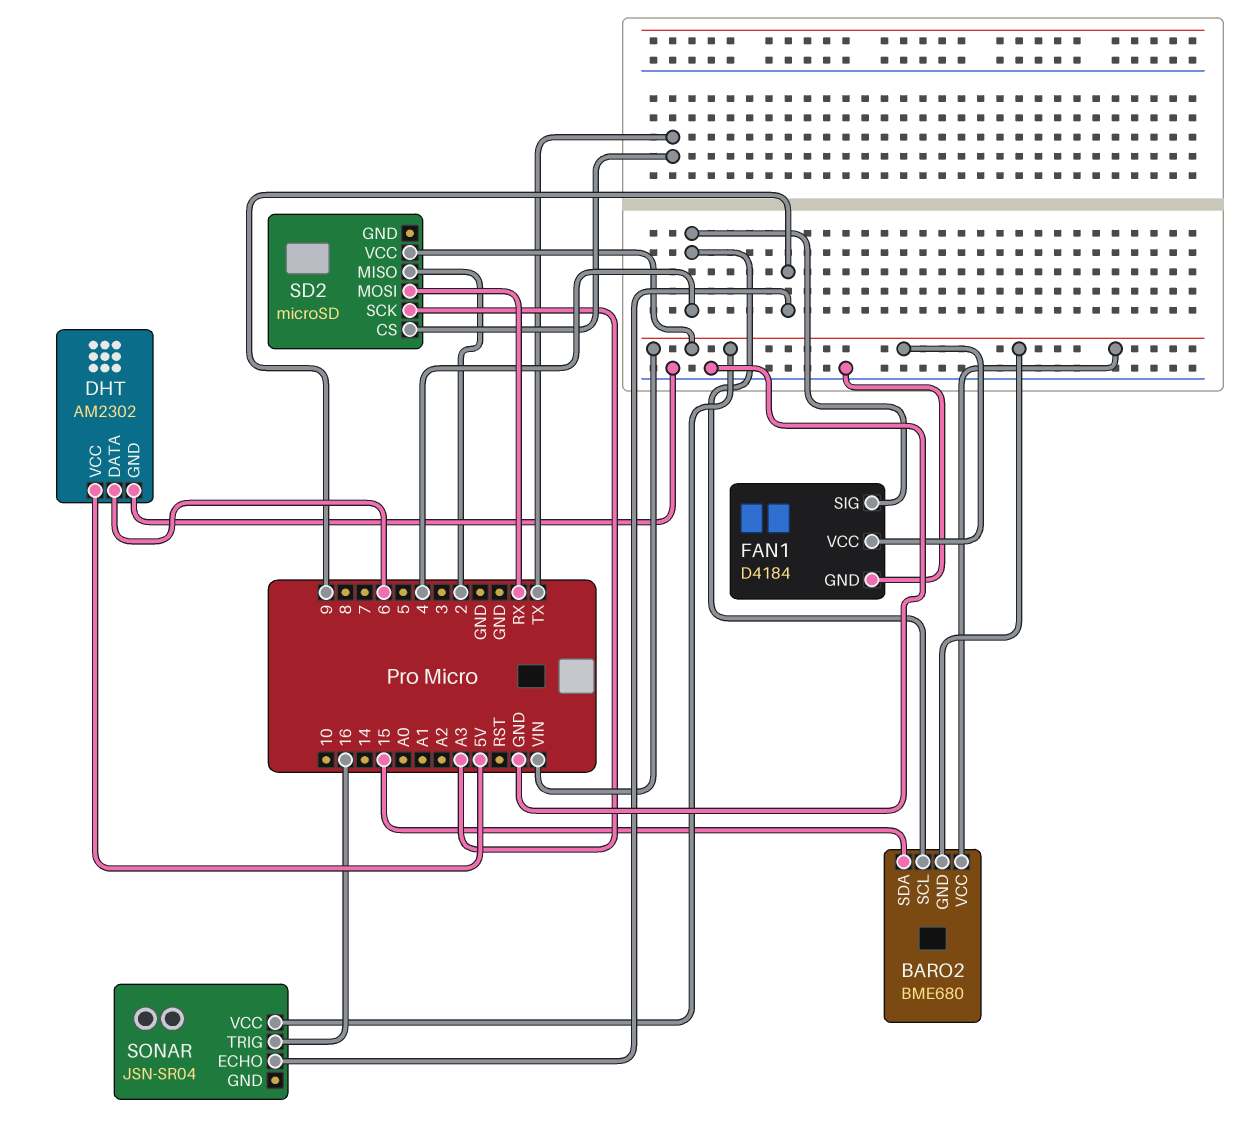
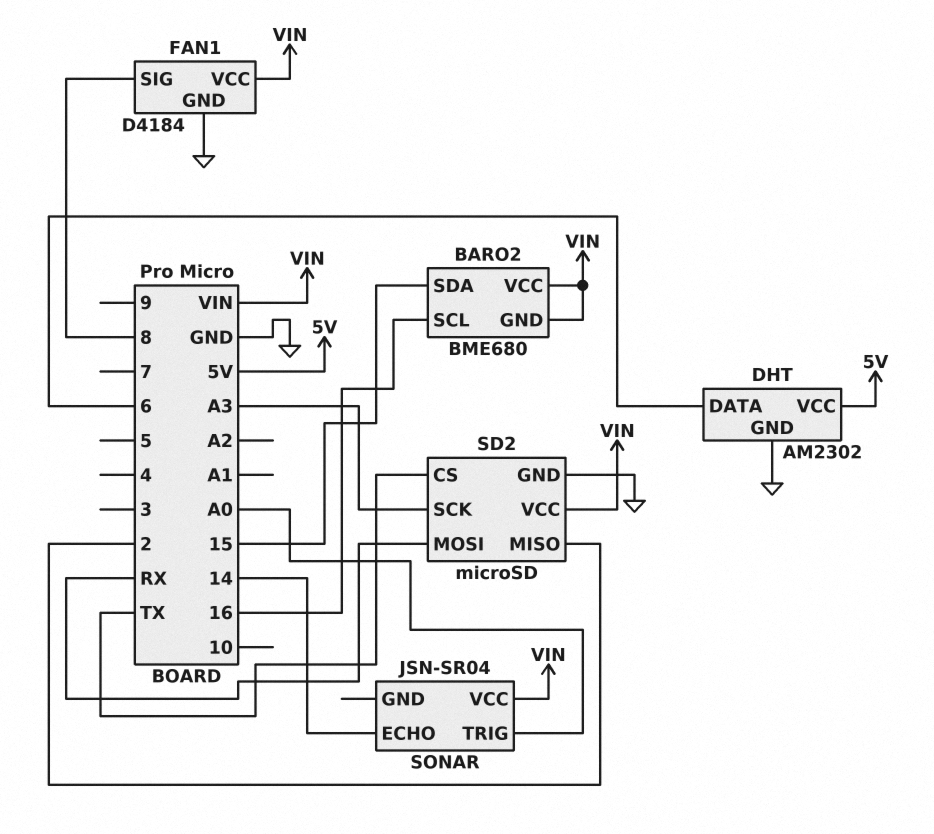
BARO2 pin SCL: 4 -> 16
FAN1 pin SIG: 4 -> 8
SD2 pin GND: none -> GND
SONAR pin ECHO: 9 -> 14
SONAR pin TRIG: 16 -> A0

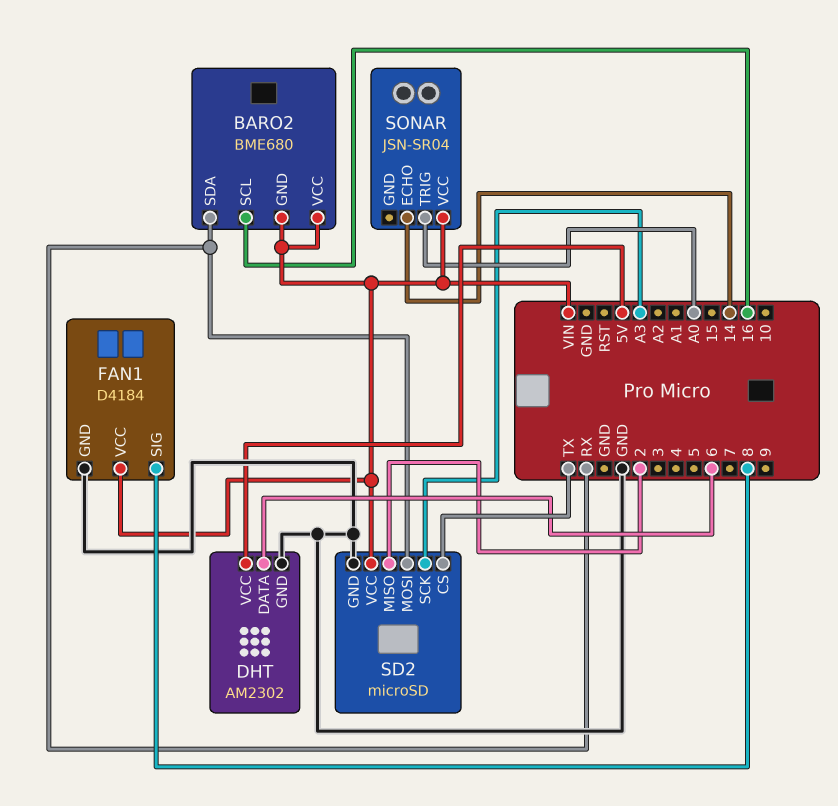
BARO2 pin SDA: 15 -> RX

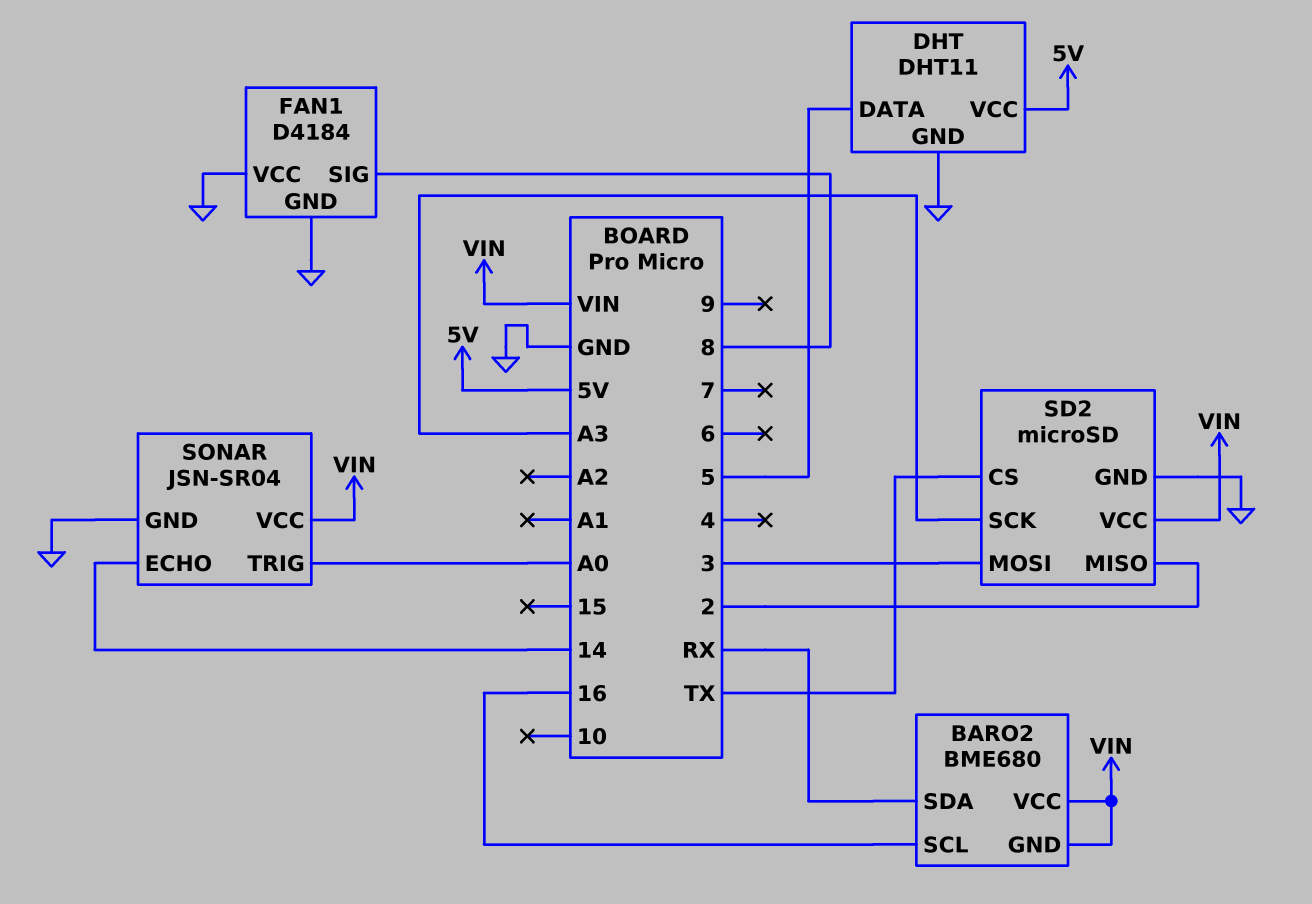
DHT: AM2302 -> DHT11
DHT pin DATA: 6 -> 5
FAN1 pin VCC: VIN -> GND
SD2 pin MOSI: RX -> 3
SONAR pin GND: none -> GND

